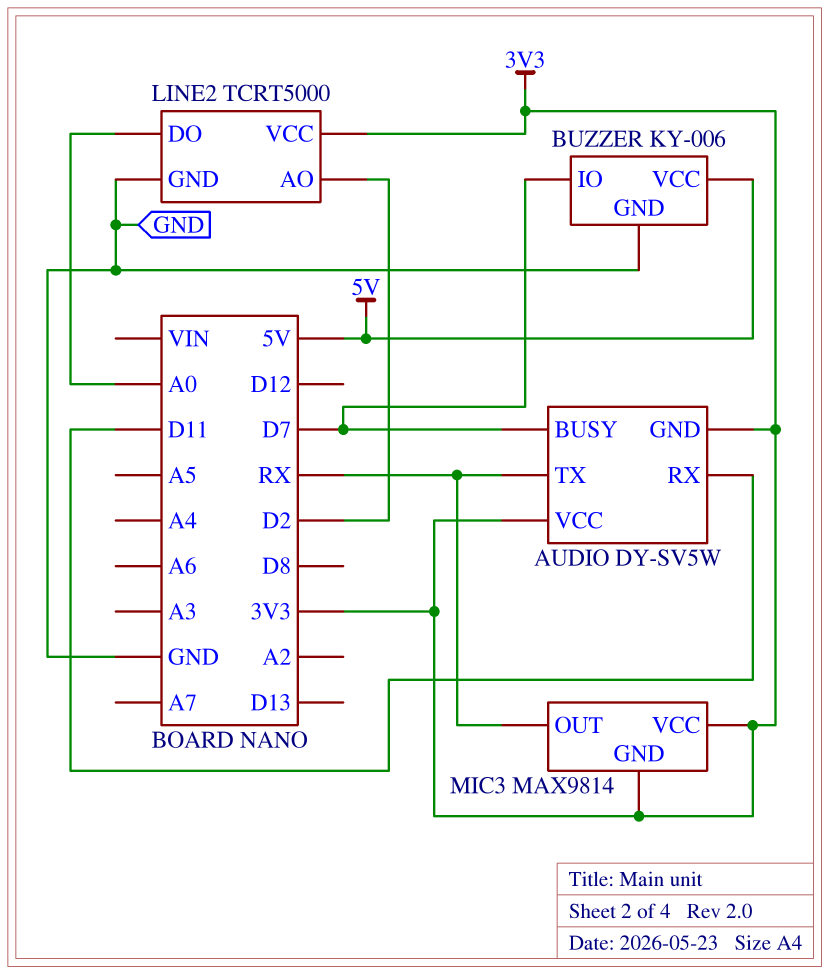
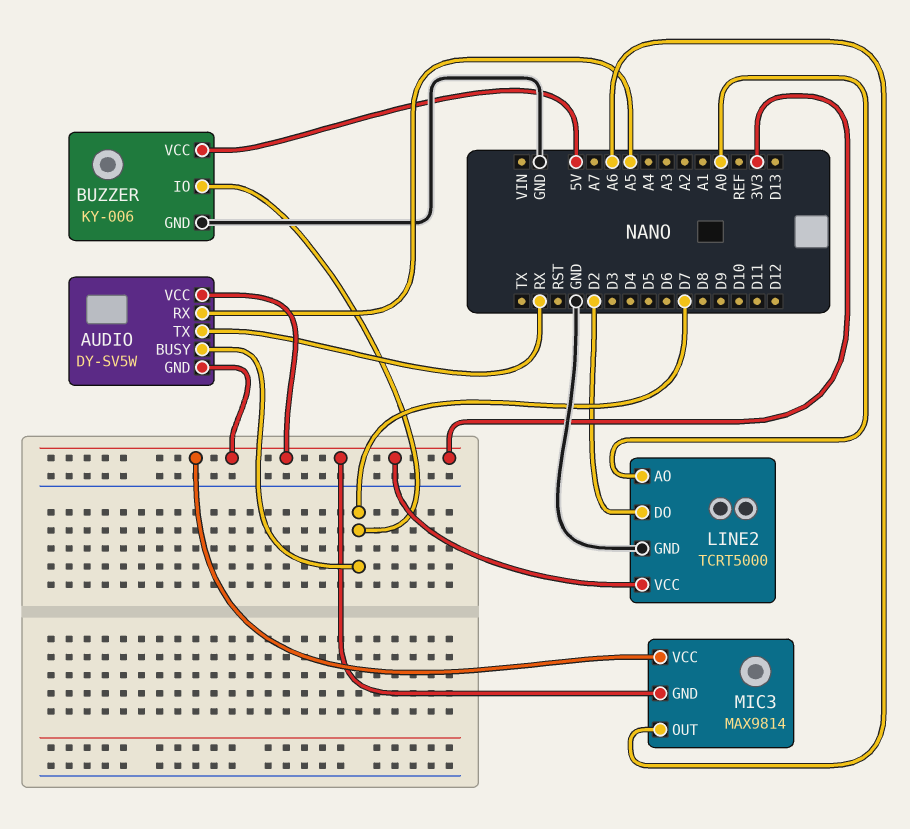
AUDIO pin RX: D11 -> A5
LINE2 pin AO: D2 -> A0
LINE2 pin DO: A0 -> D2
MIC3 pin OUT: RX -> A6

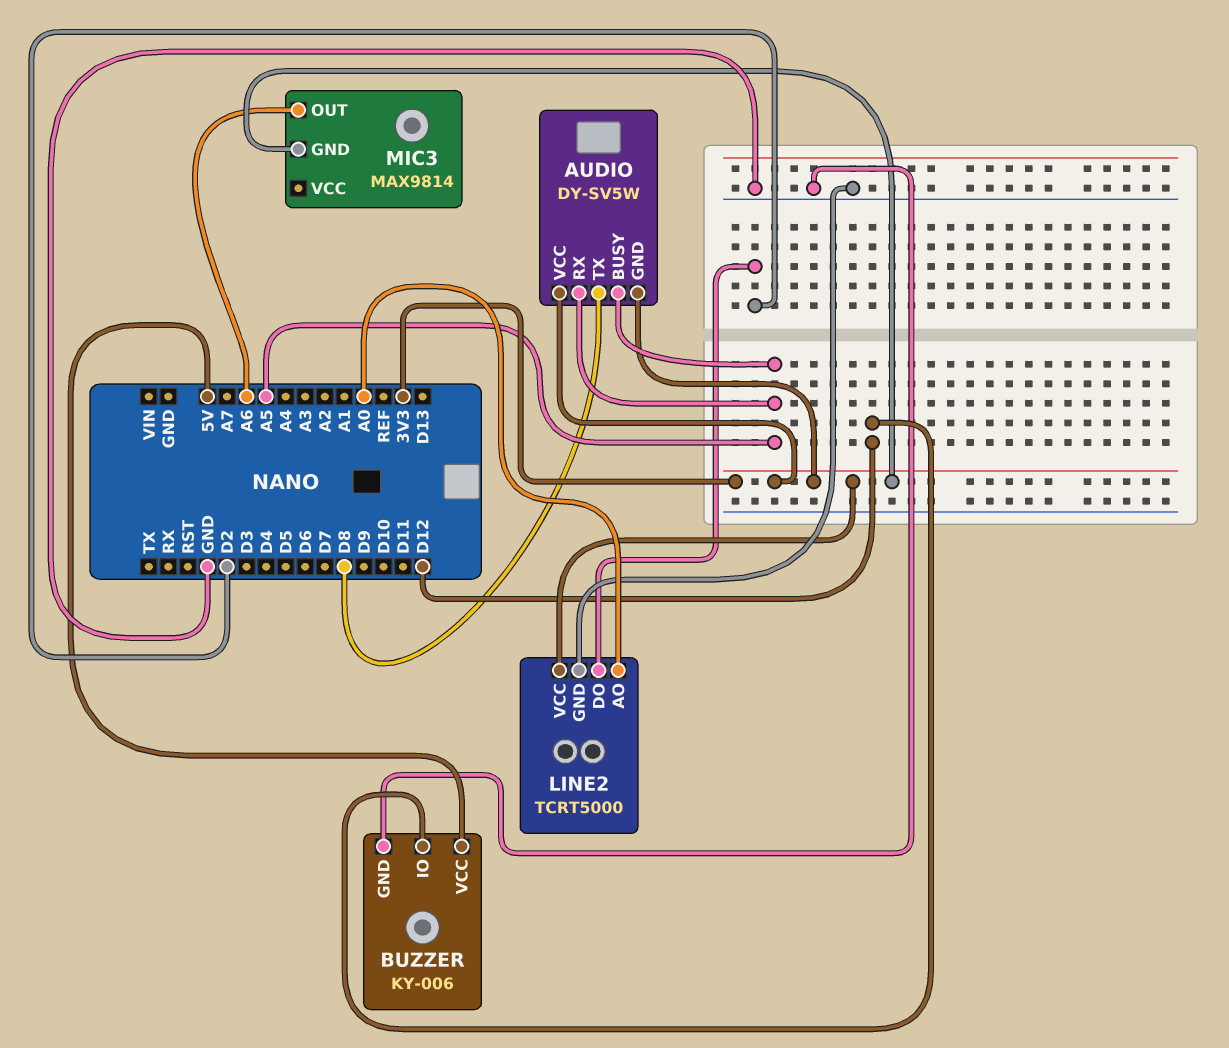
AUDIO pin BUSY: D7 -> A5
AUDIO pin TX: RX -> D8
BUZZER pin IO: D7 -> D12
MIC3 pin VCC: 3V3 -> none

